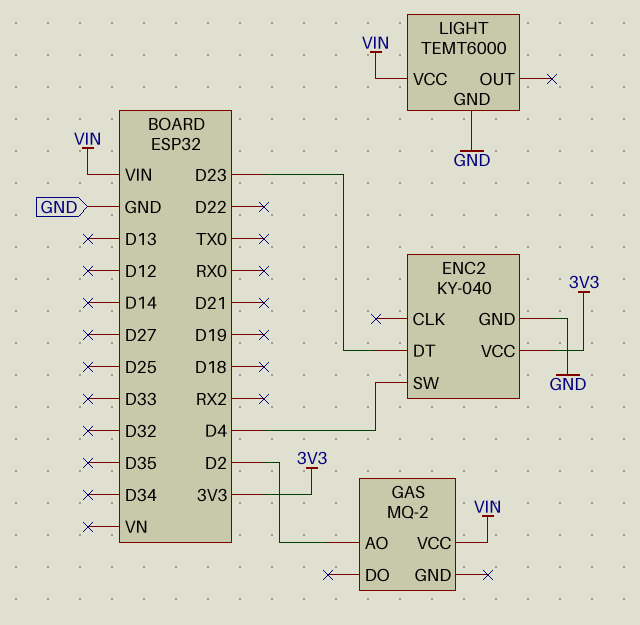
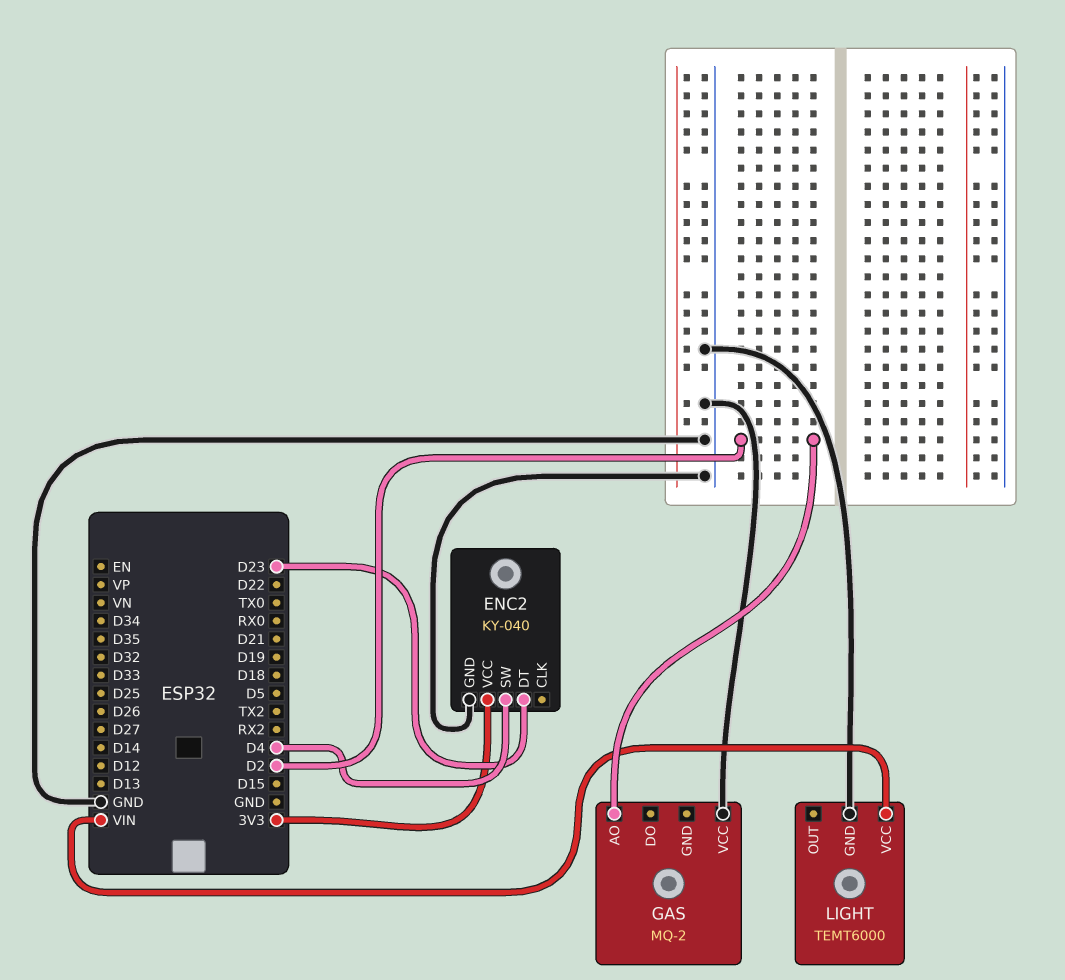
GAS pin VCC: VIN -> GND

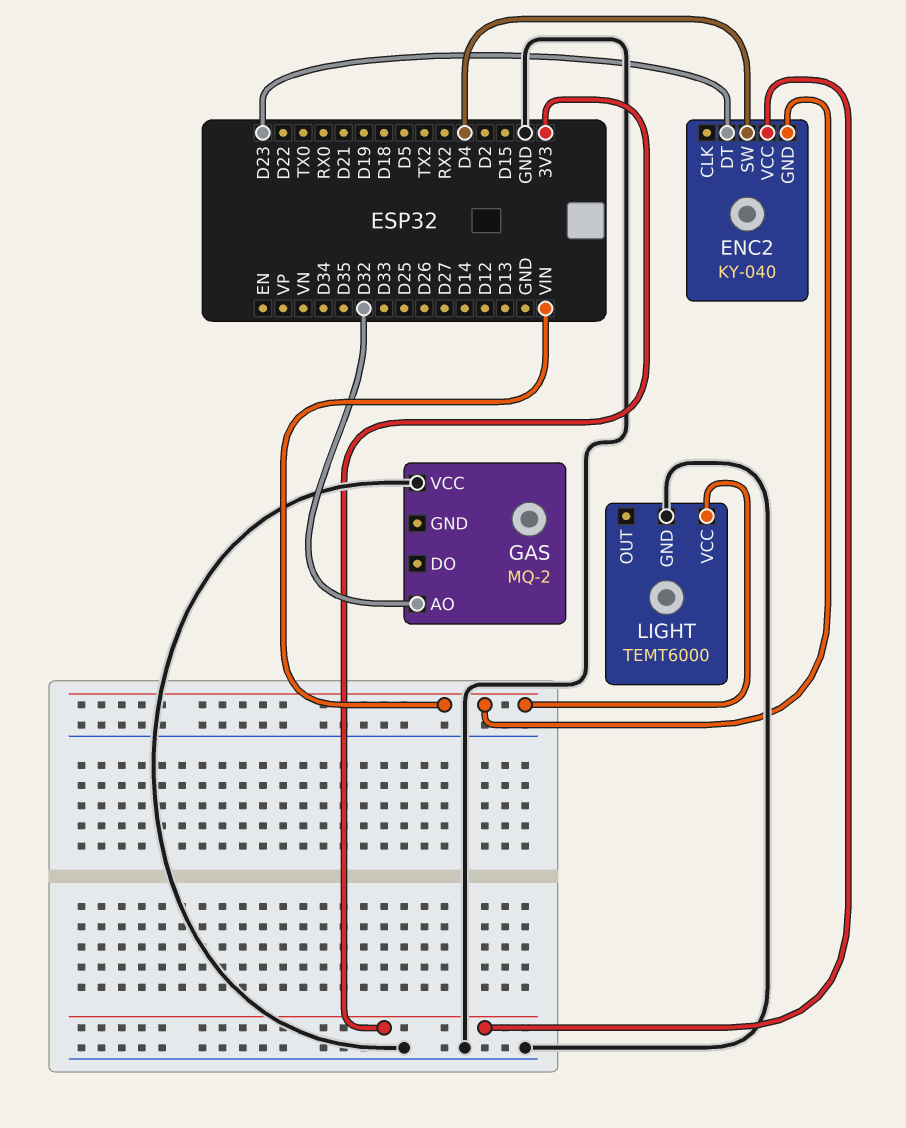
ENC2 pin GND: GND -> VIN
GAS pin AO: D2 -> D32

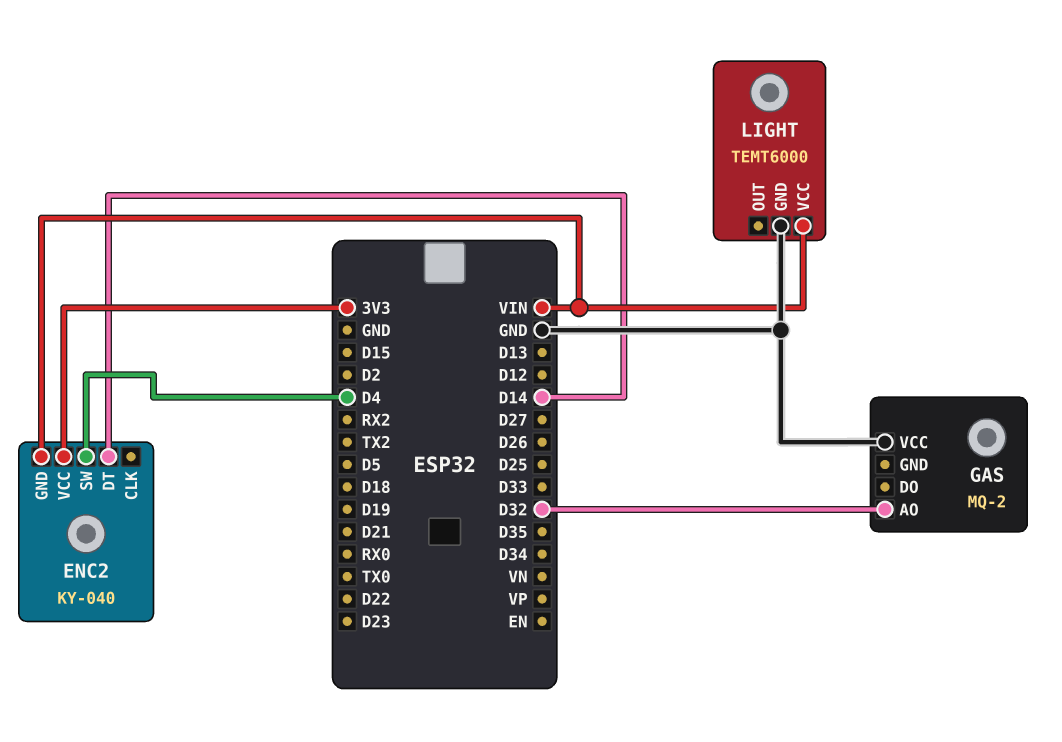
ENC2 pin DT: D23 -> D14

